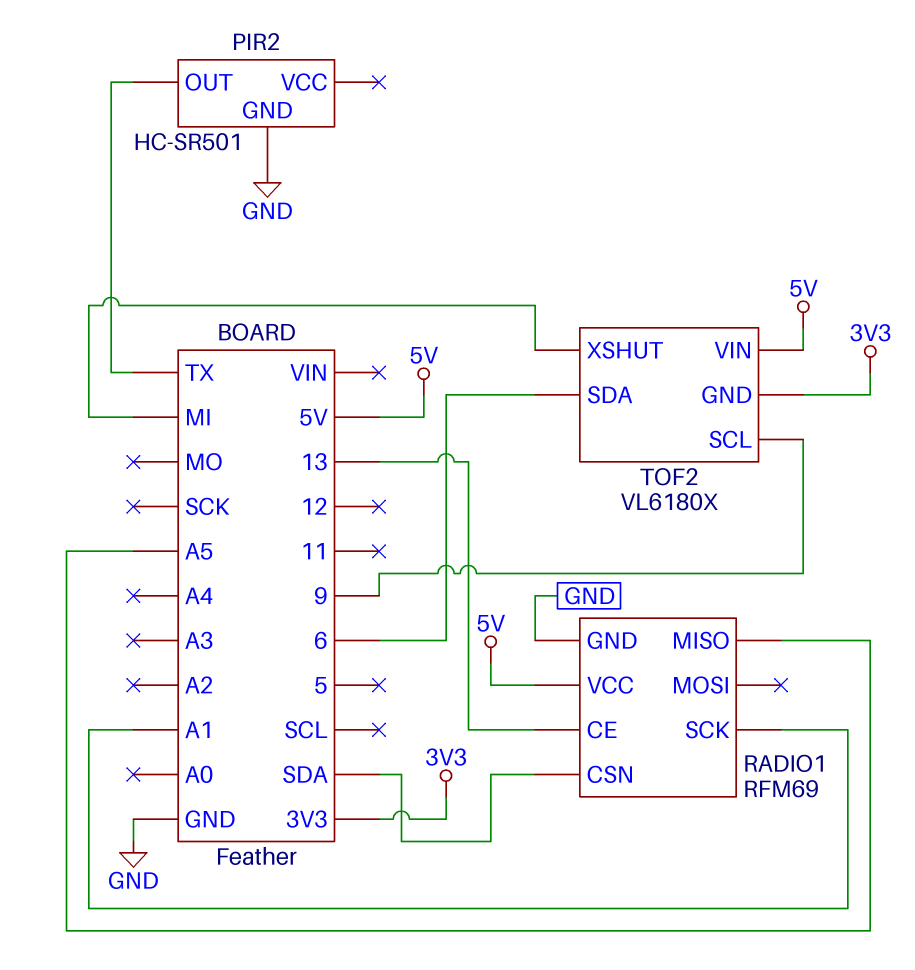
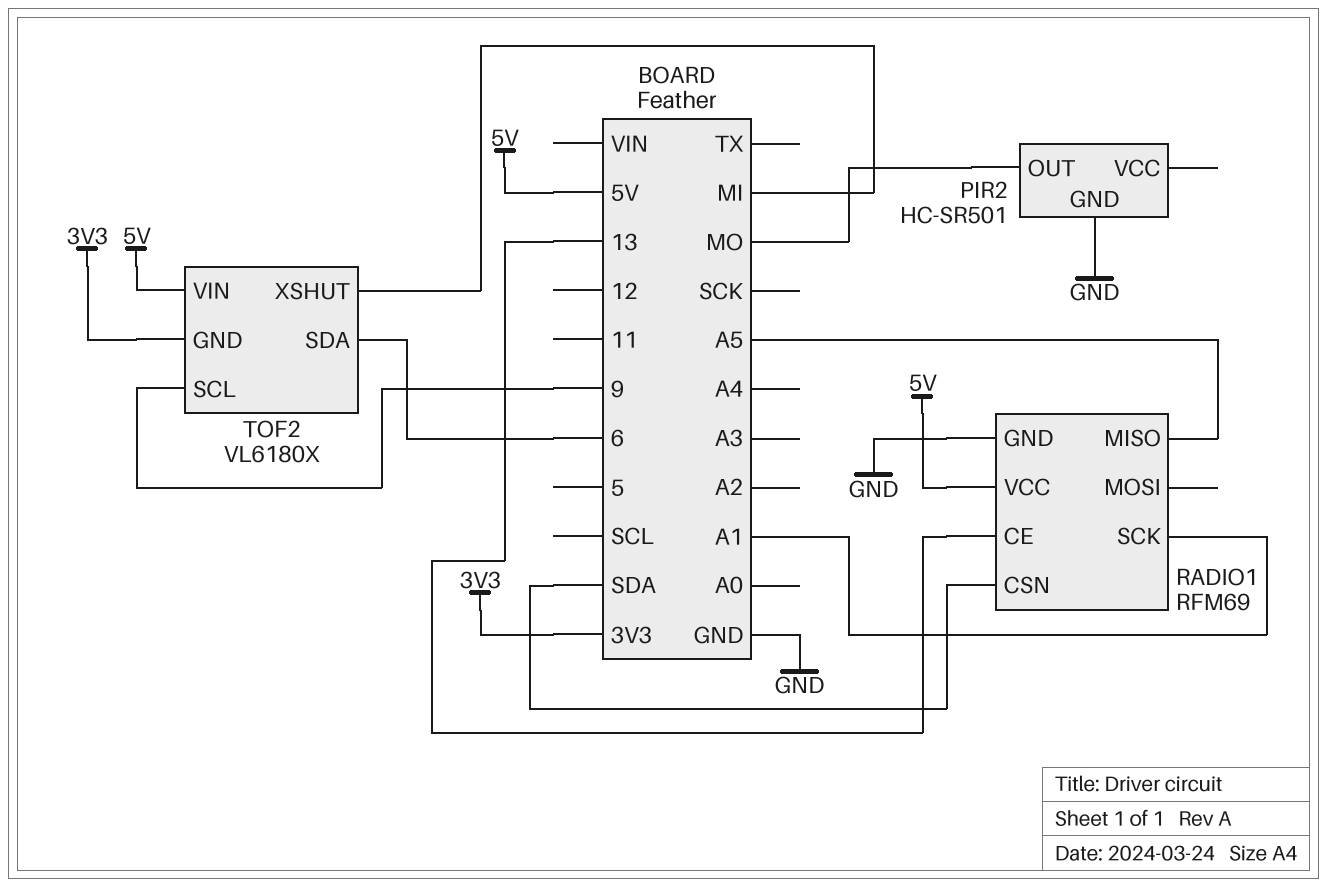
PIR2 pin OUT: TX -> MO

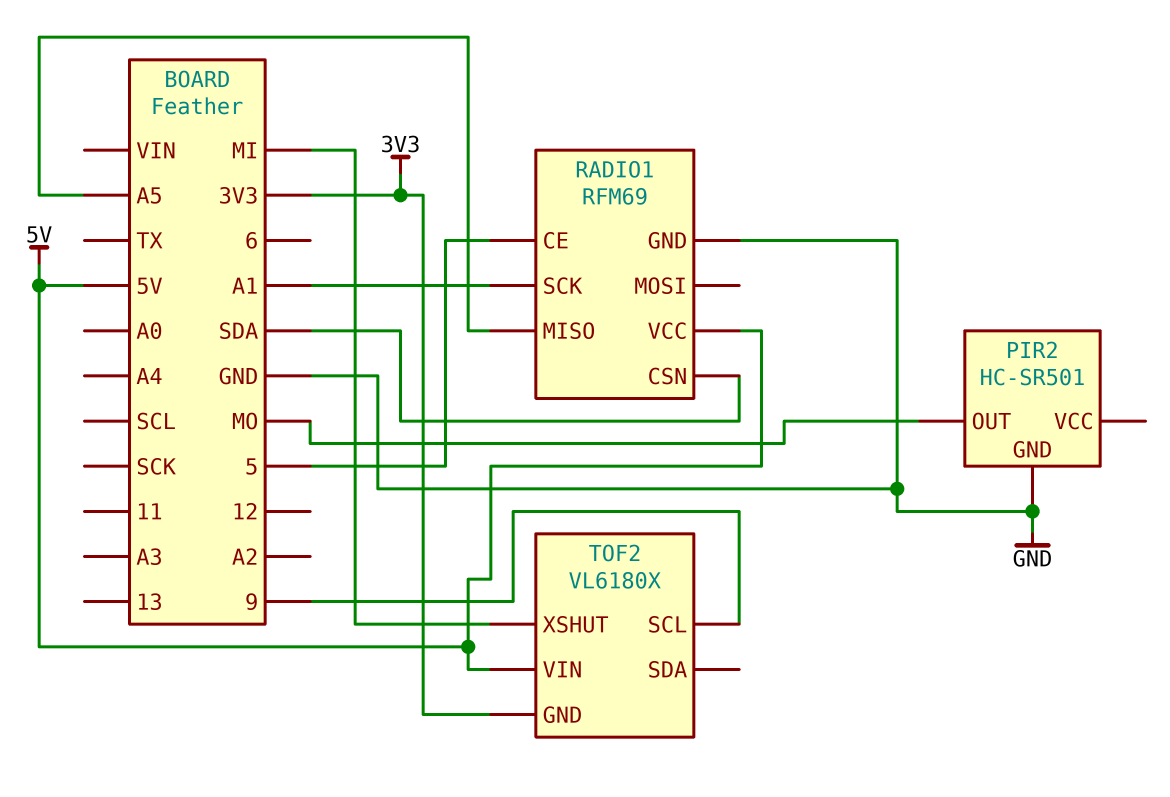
RADIO1 pin CE: 13 -> 5
TOF2 pin SDA: 6 -> none

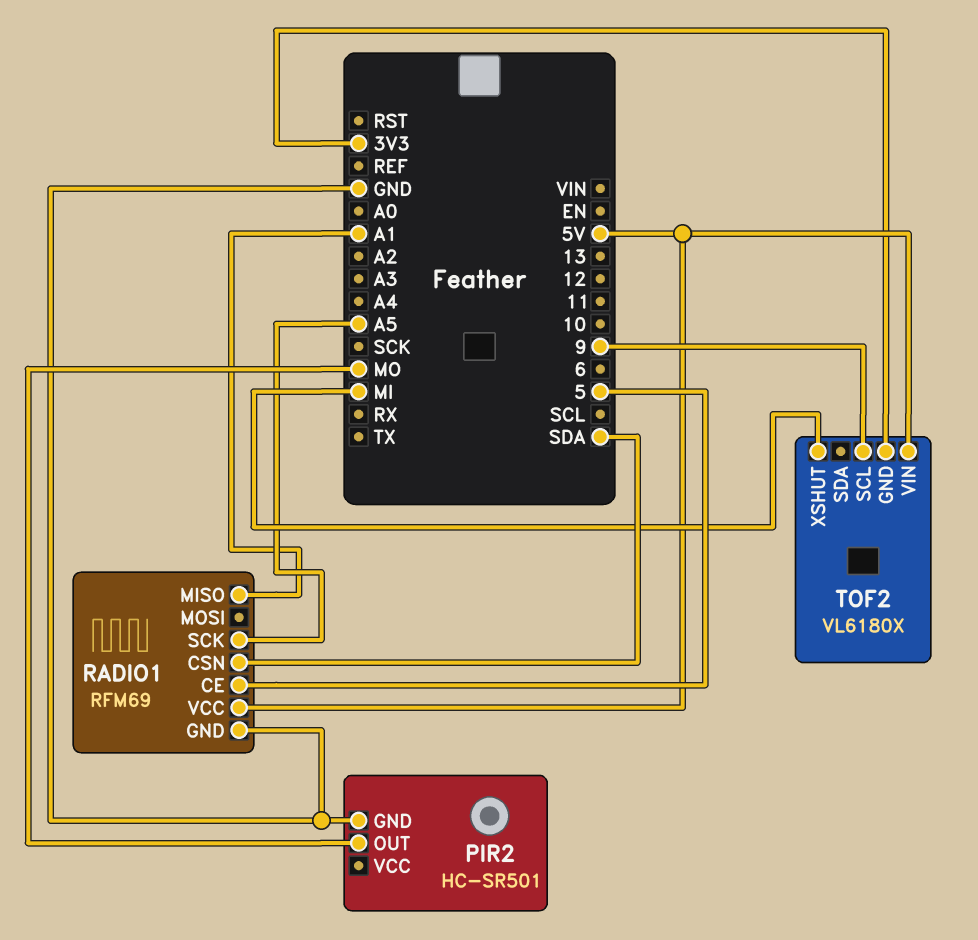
RADIO1 pin MISO: A5 -> A1
RADIO1 pin SCK: A1 -> A5

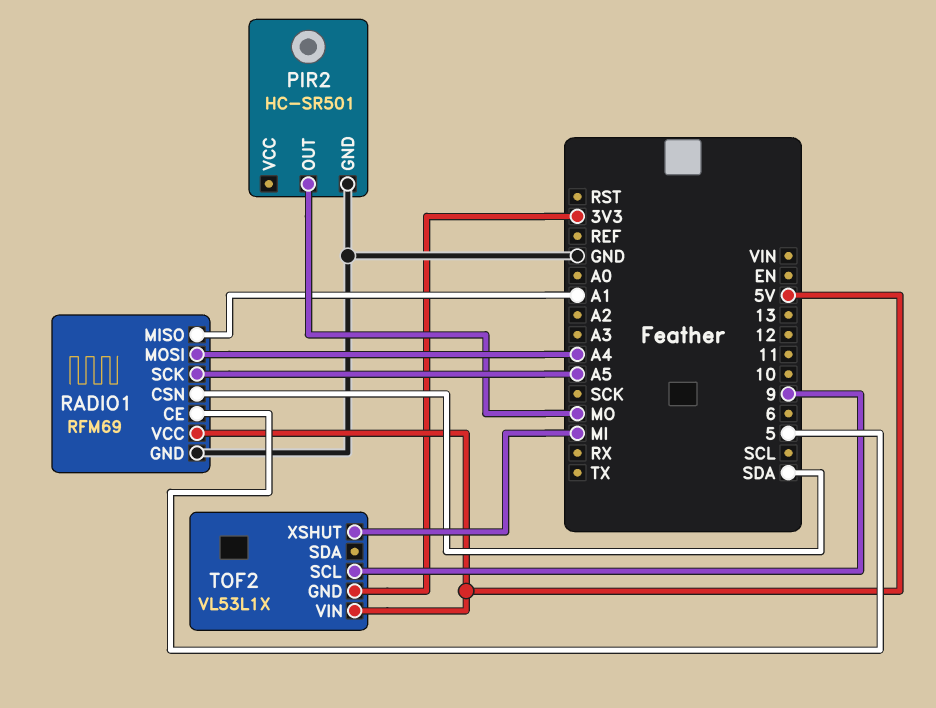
RADIO1 pin MOSI: none -> A4
TOF2: VL6180X -> VL53L1X

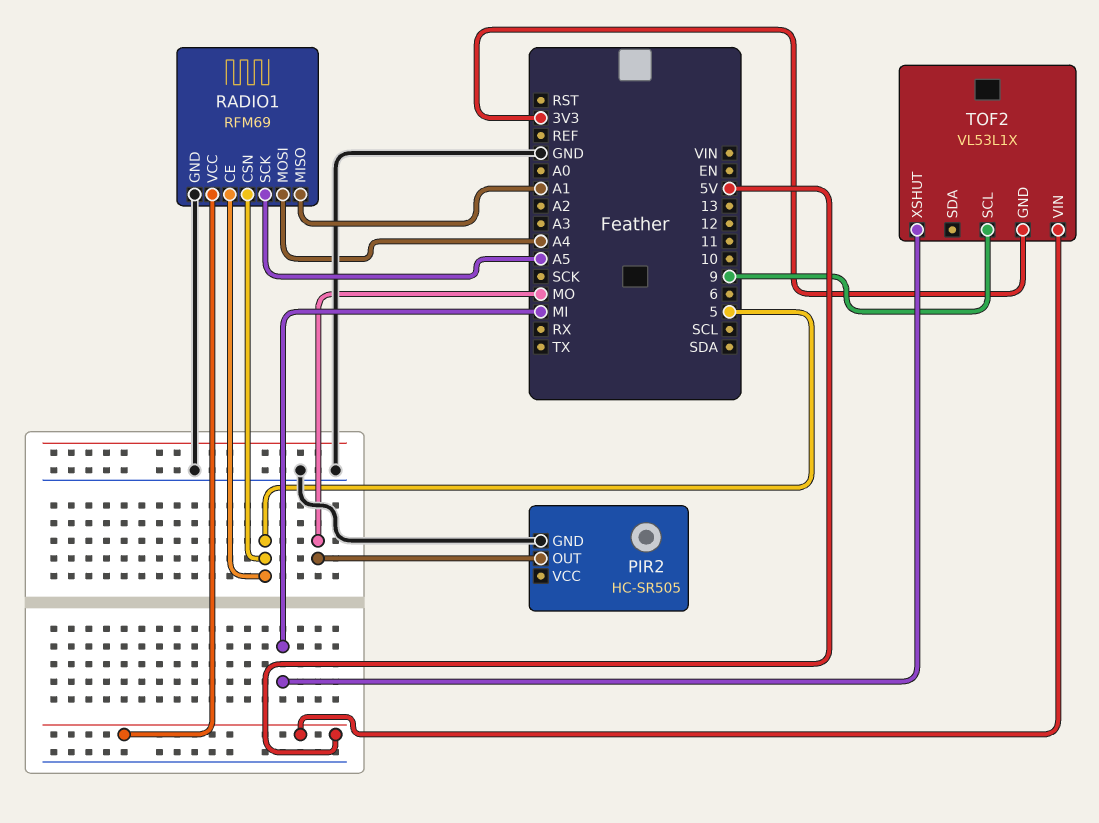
PIR2: HC-SR501 -> HC-SR505
RADIO1 pin CSN: SDA -> 5

